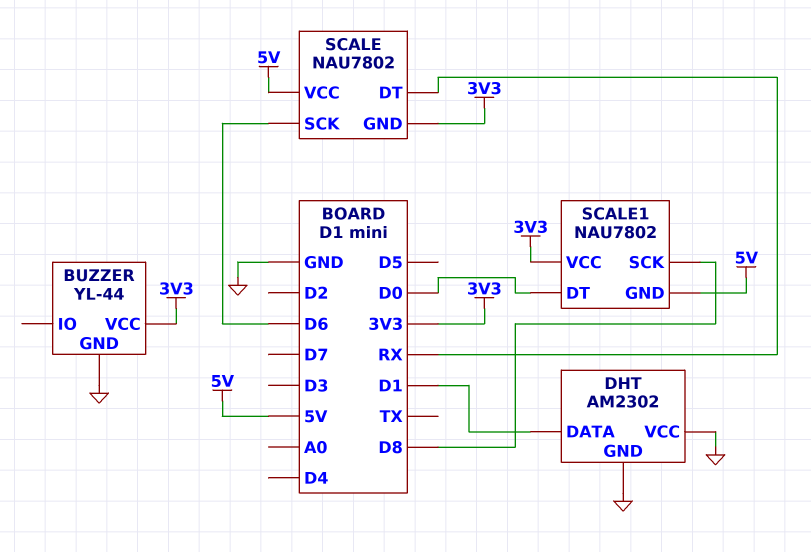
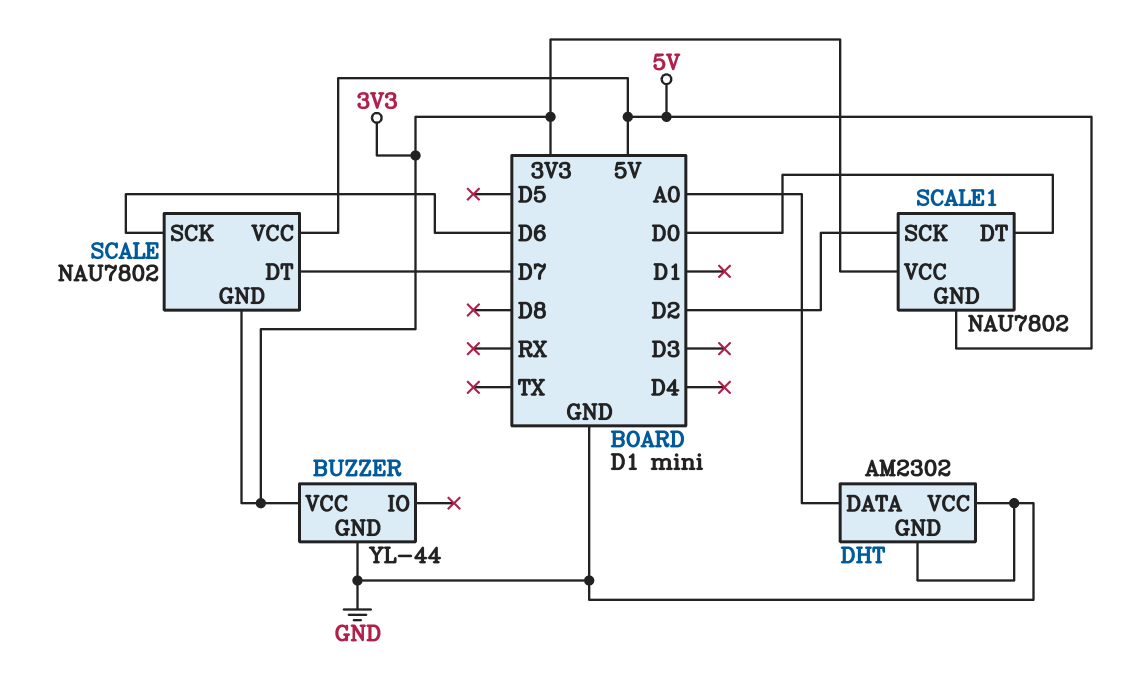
DHT pin DATA: D1 -> A0
SCALE pin DT: RX -> D7
SCALE1 pin SCK: D8 -> D2

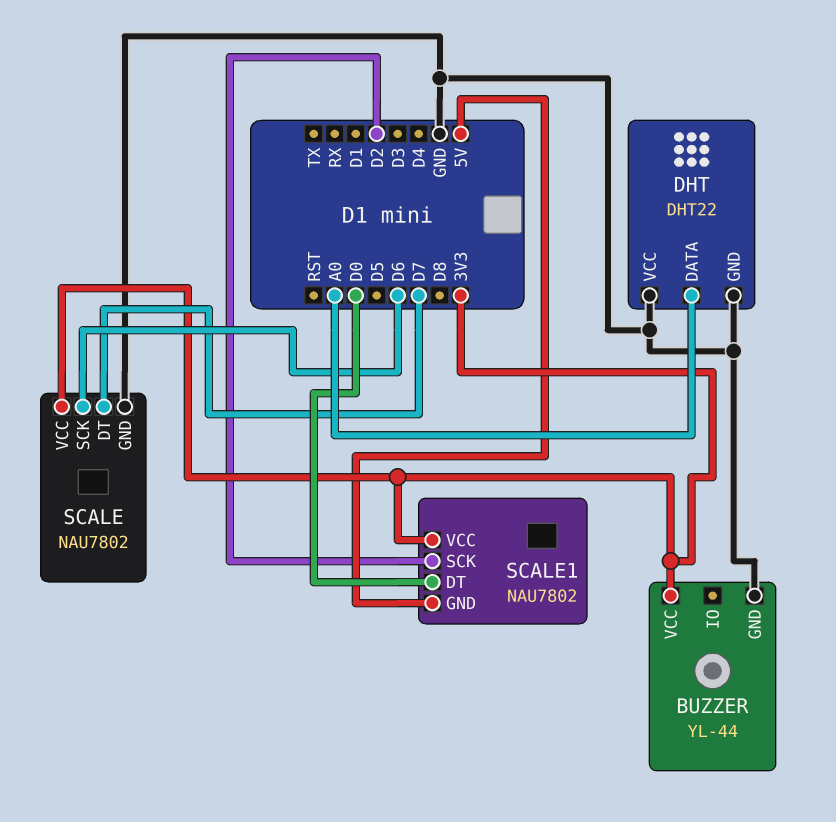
DHT: AM2302 -> DHT22
SCALE pin GND: 3V3 -> GND
SCALE pin VCC: 5V -> 3V3

